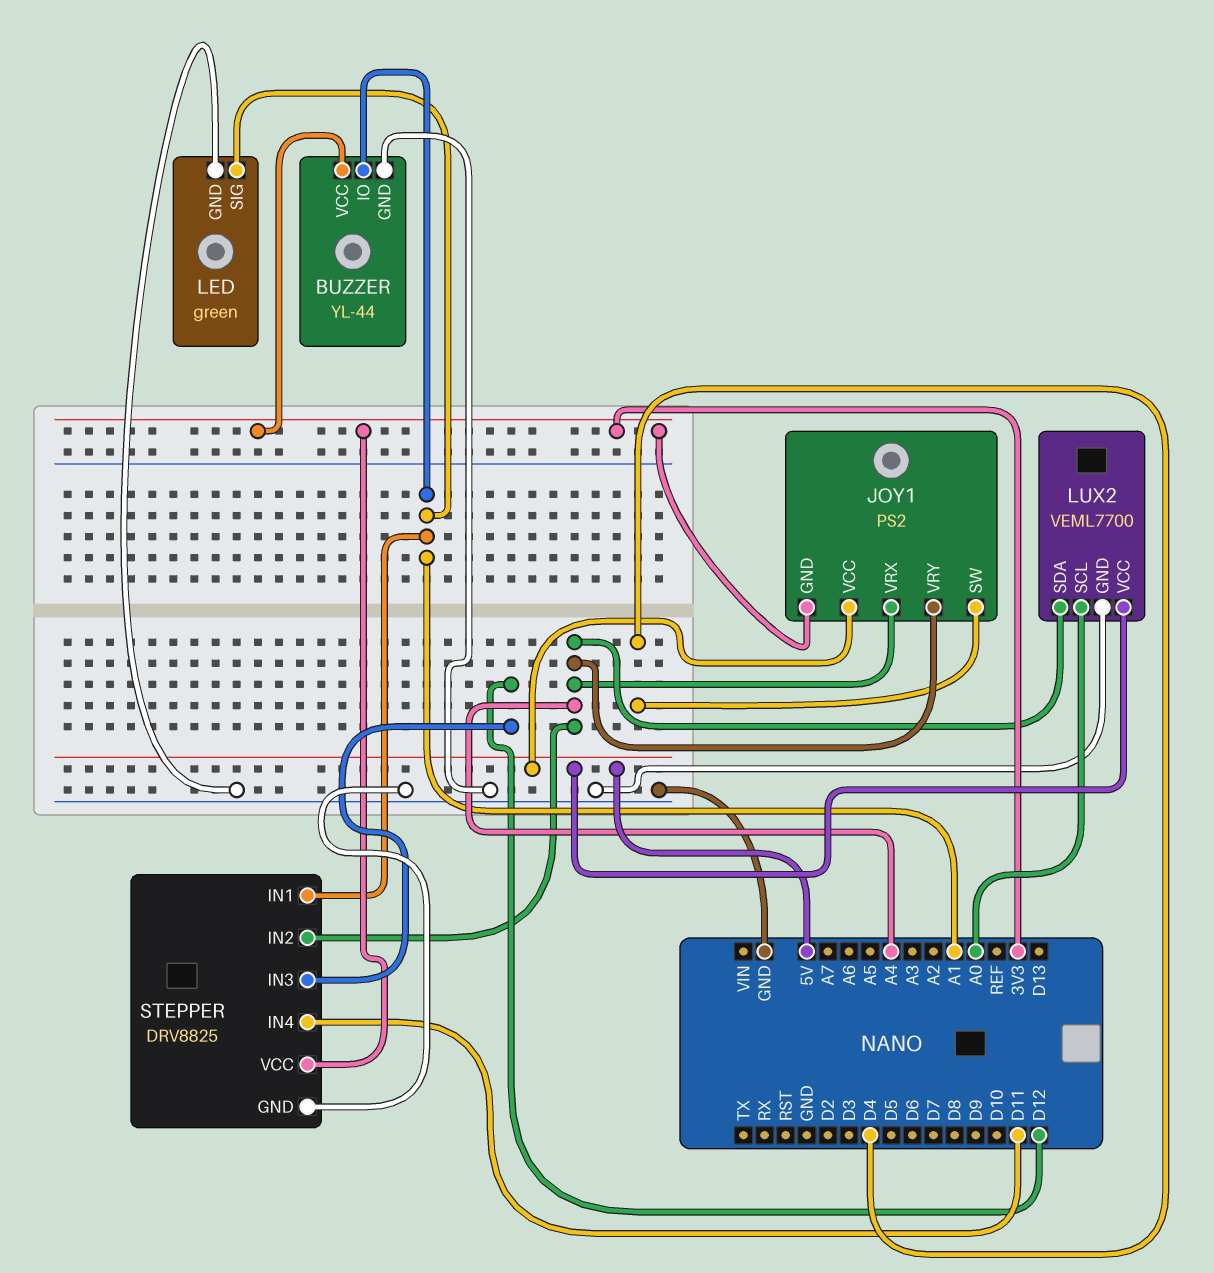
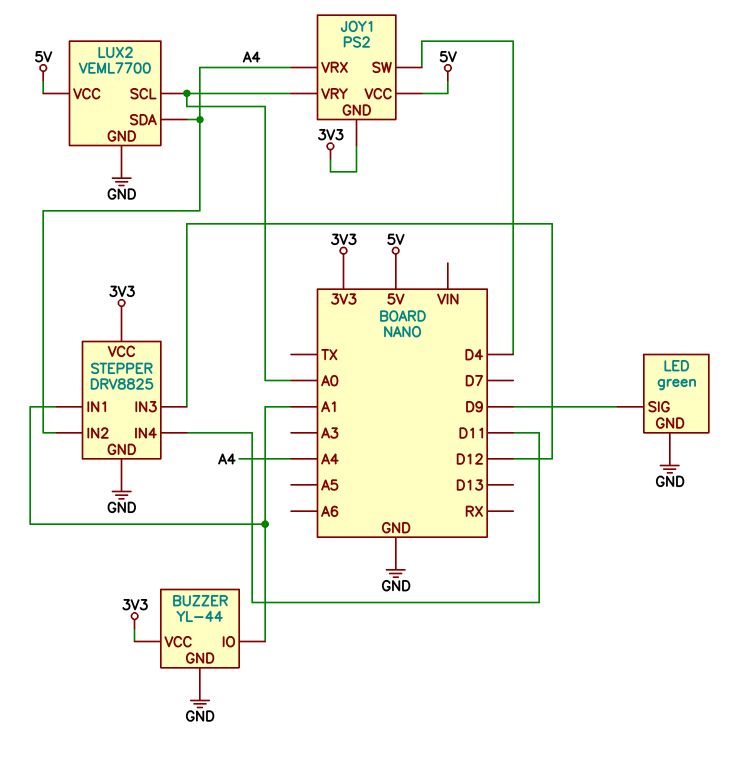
JOY1 pin VRY: A4 -> A0
LED pin SIG: A1 -> D9

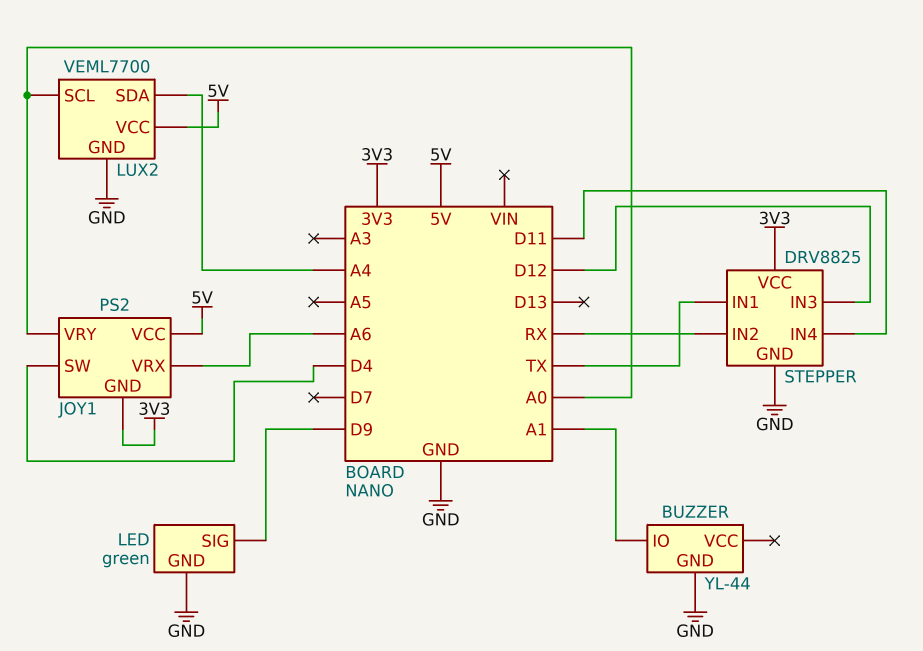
BUZZER pin VCC: 3V3 -> none
JOY1 pin VRX: A4 -> A6
STEPPER pin IN1: A1 -> TX
STEPPER pin IN2: A4 -> RX

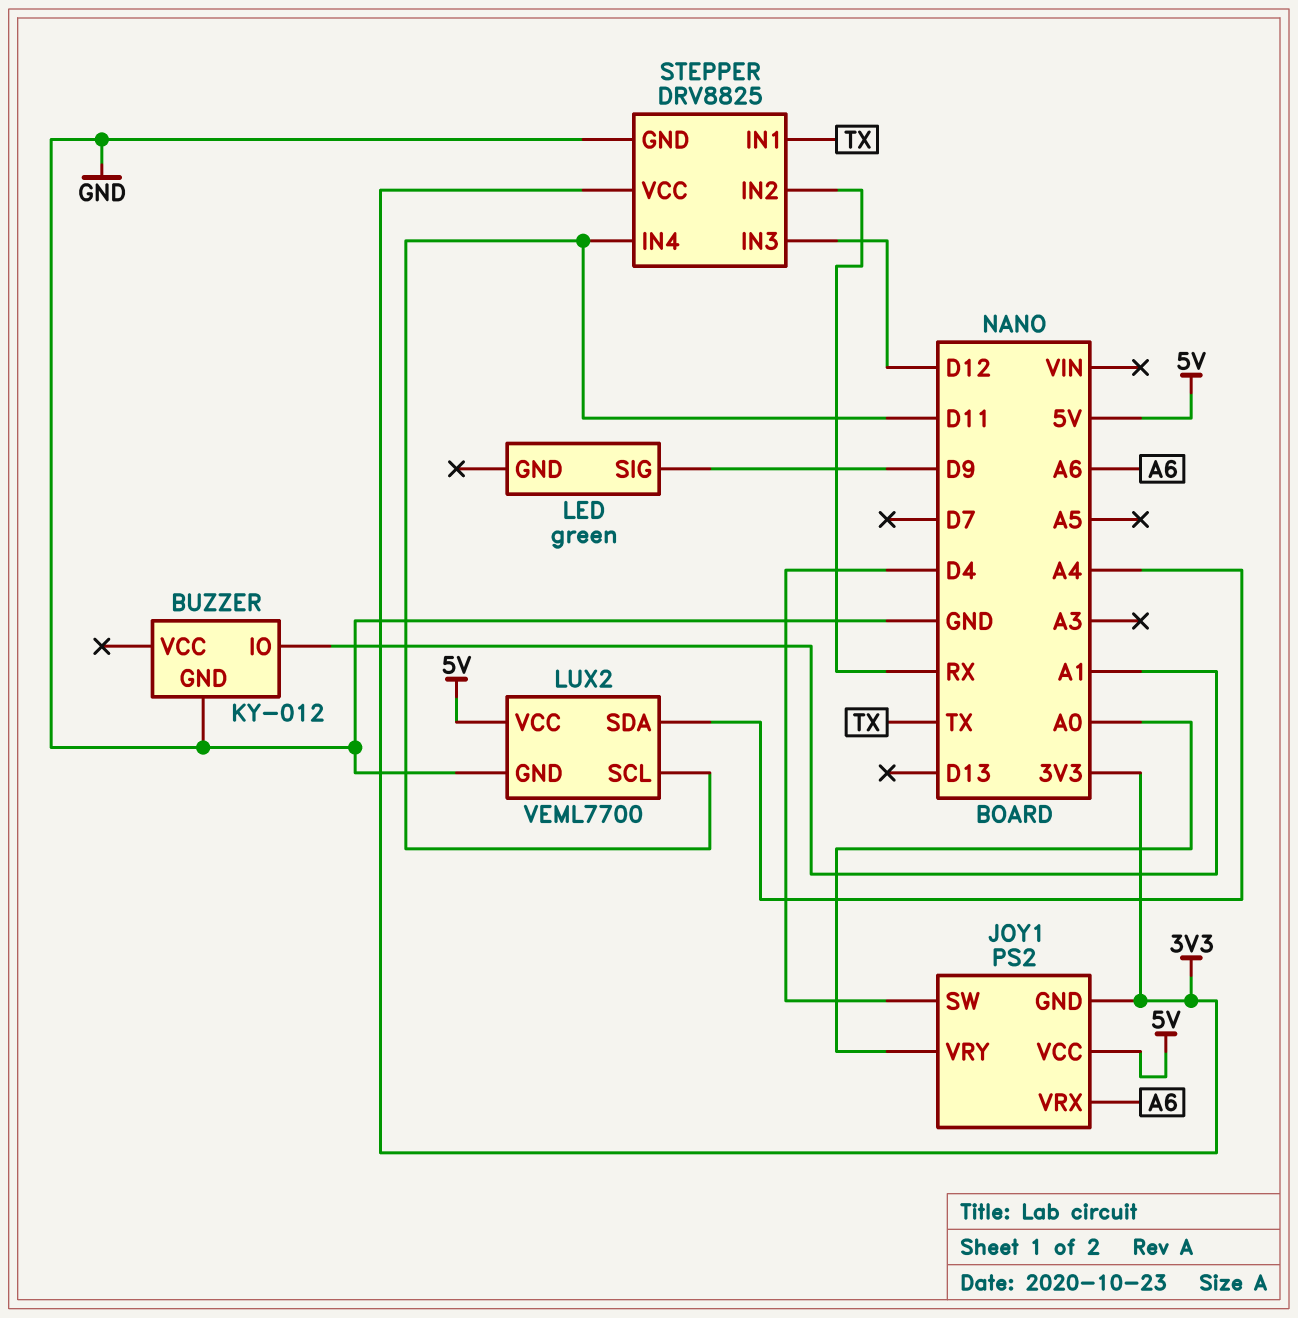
BUZZER: YL-44 -> KY-012
LED pin GND: GND -> none
LUX2 pin SCL: A0 -> D11

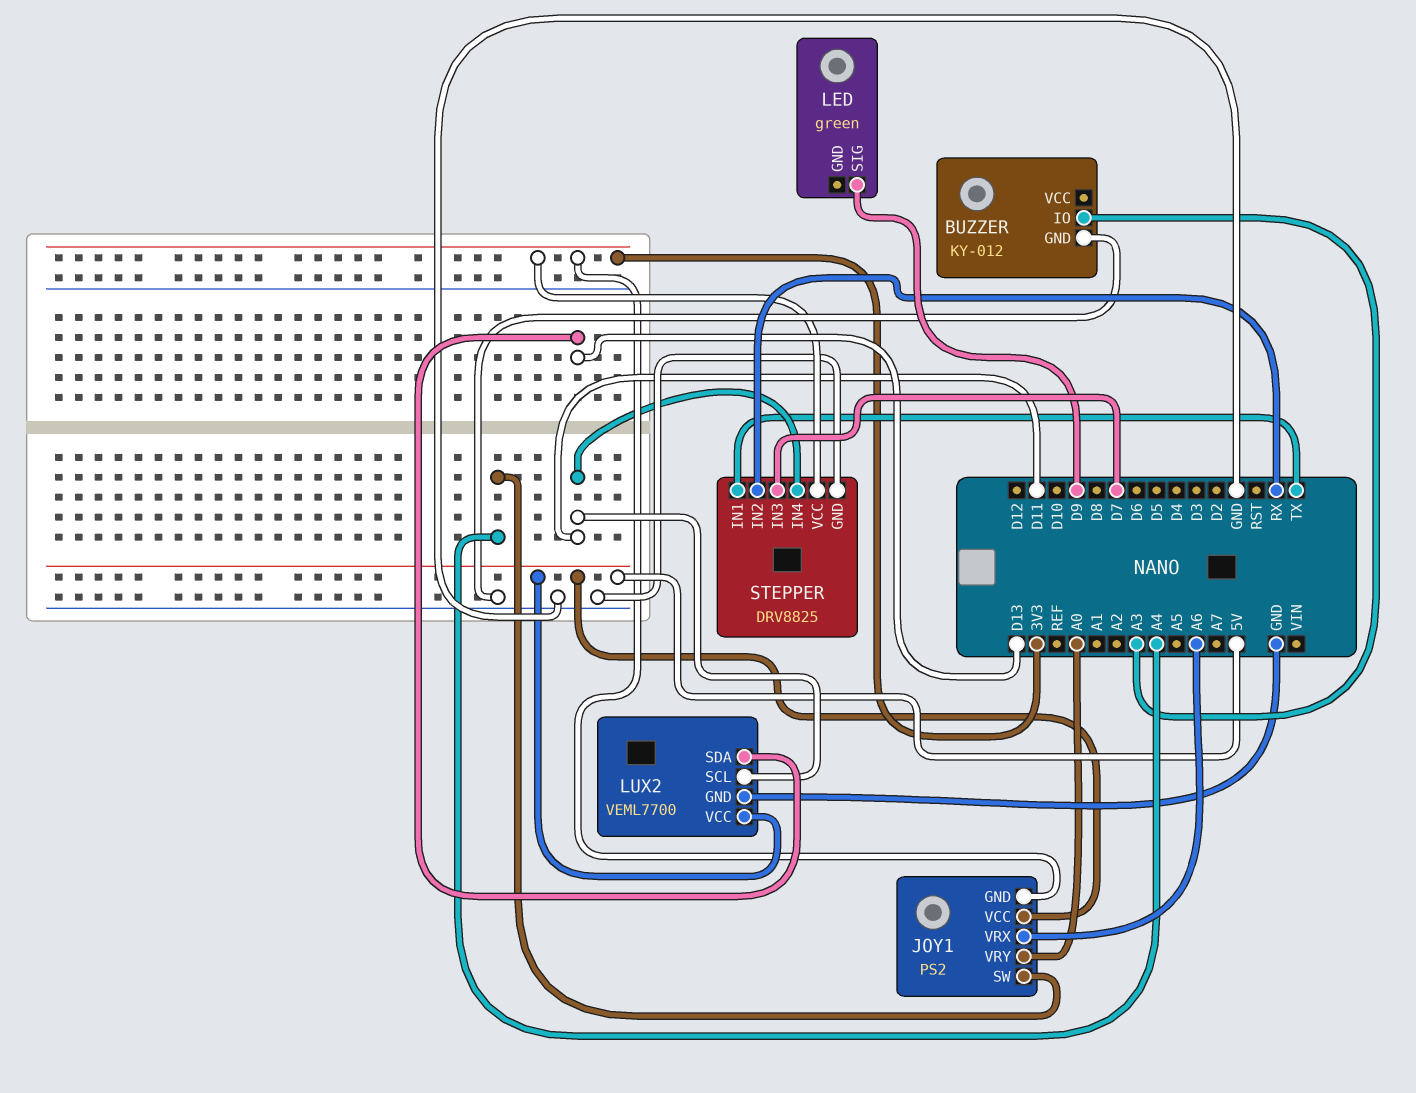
BUZZER pin IO: A1 -> A3
JOY1 pin SW: D4 -> A4
LUX2 pin SDA: A4 -> D13
STEPPER pin IN3: D12 -> D7

